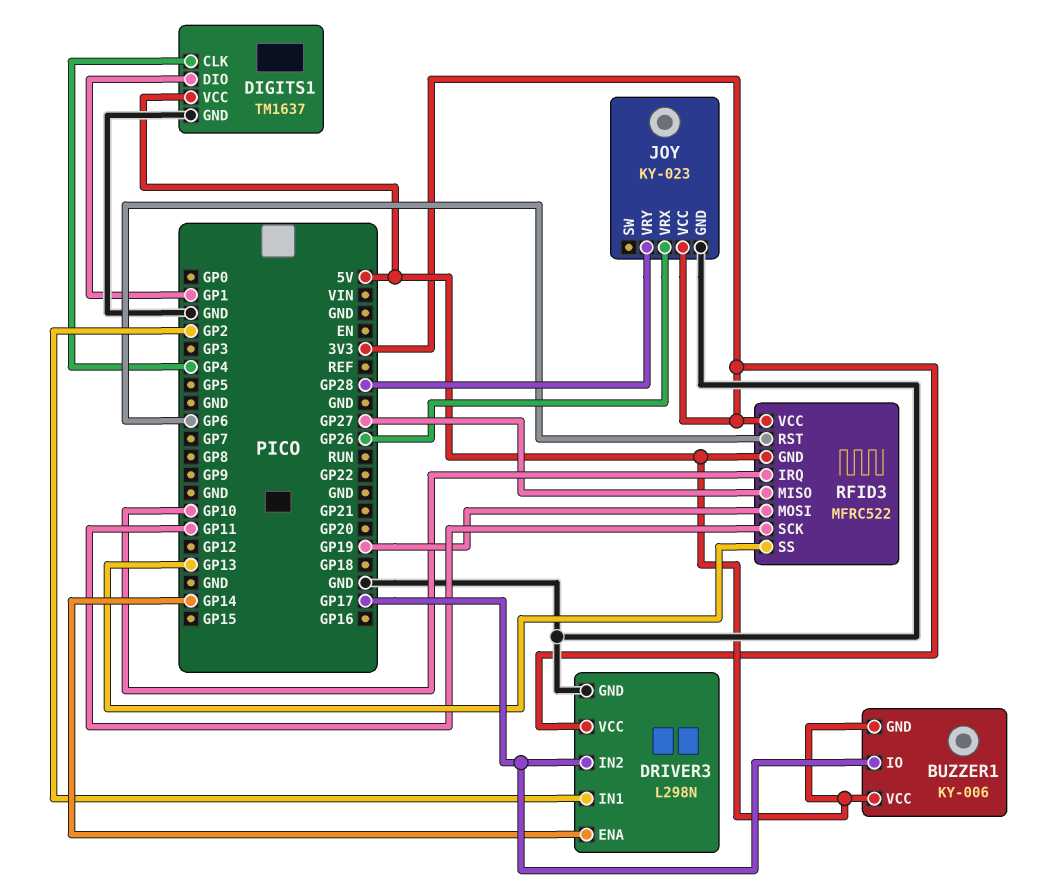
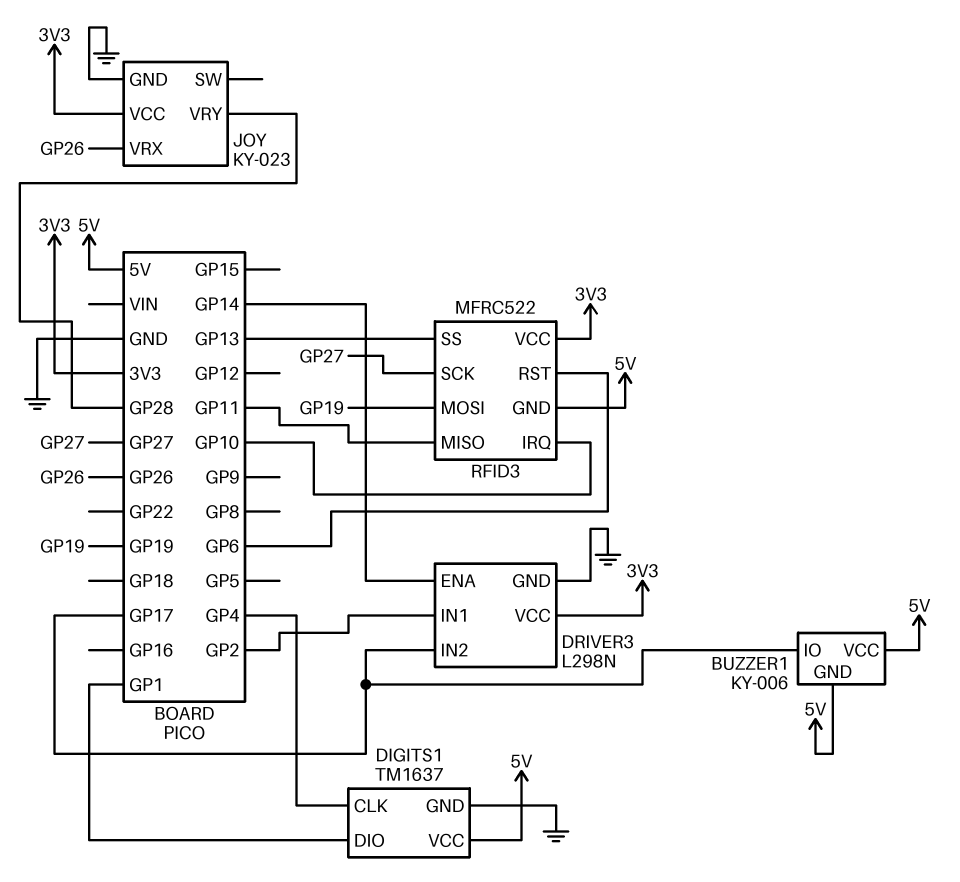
RFID3 pin MISO: GP27 -> GP11
RFID3 pin SCK: GP11 -> GP27

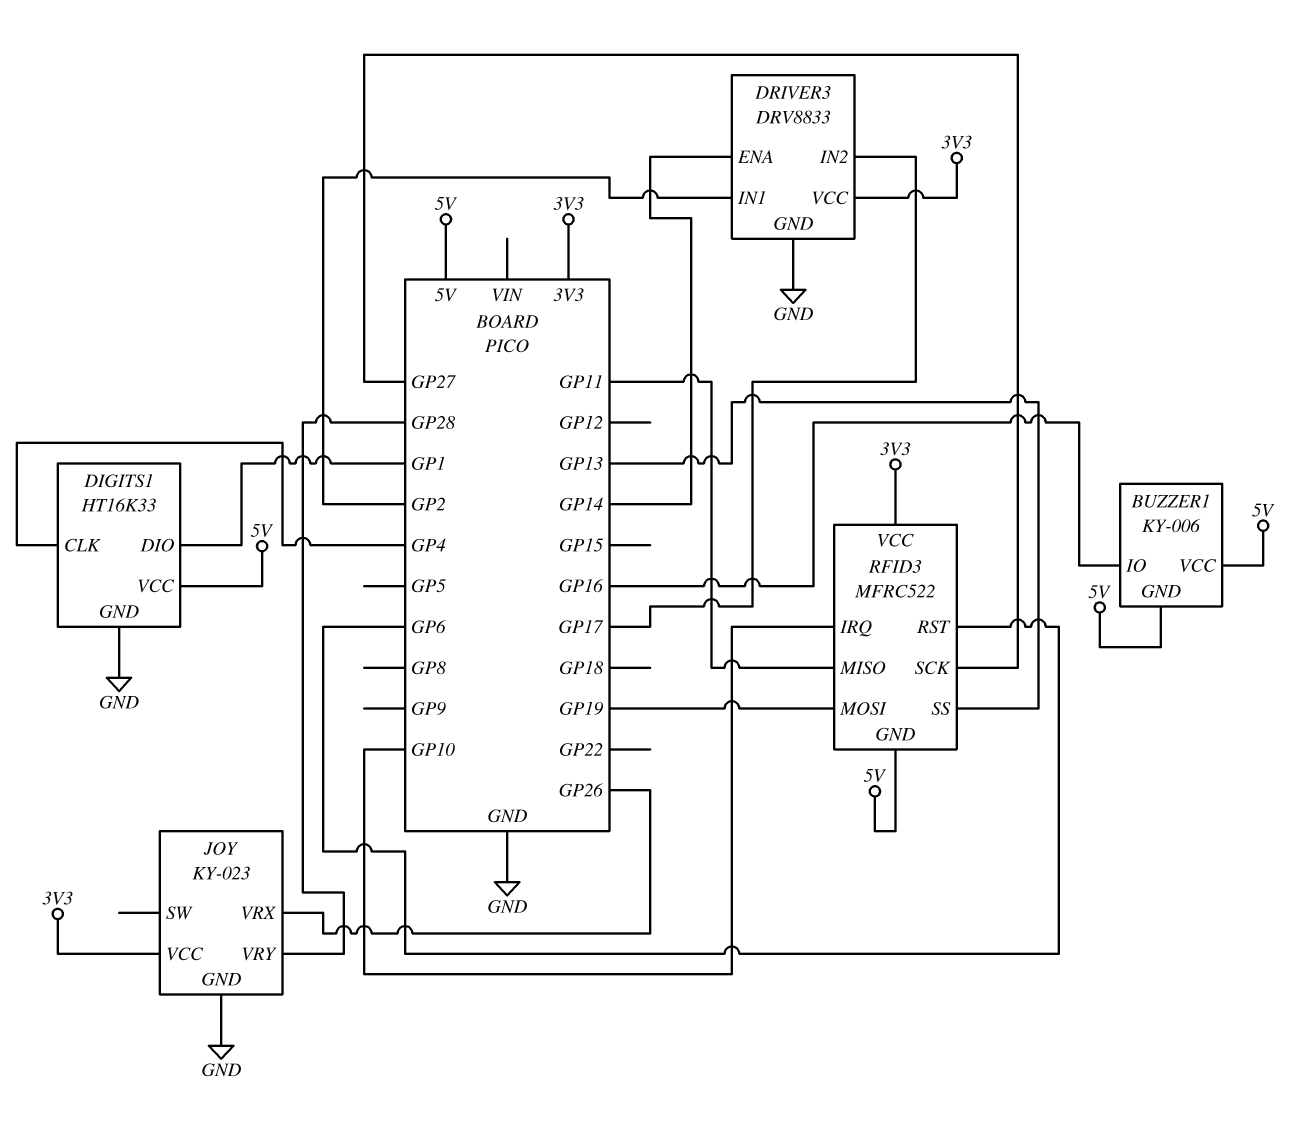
BUZZER1 pin IO: GP17 -> GP16
DIGITS1: TM1637 -> HT16K33
DRIVER3: L298N -> DRV8833

